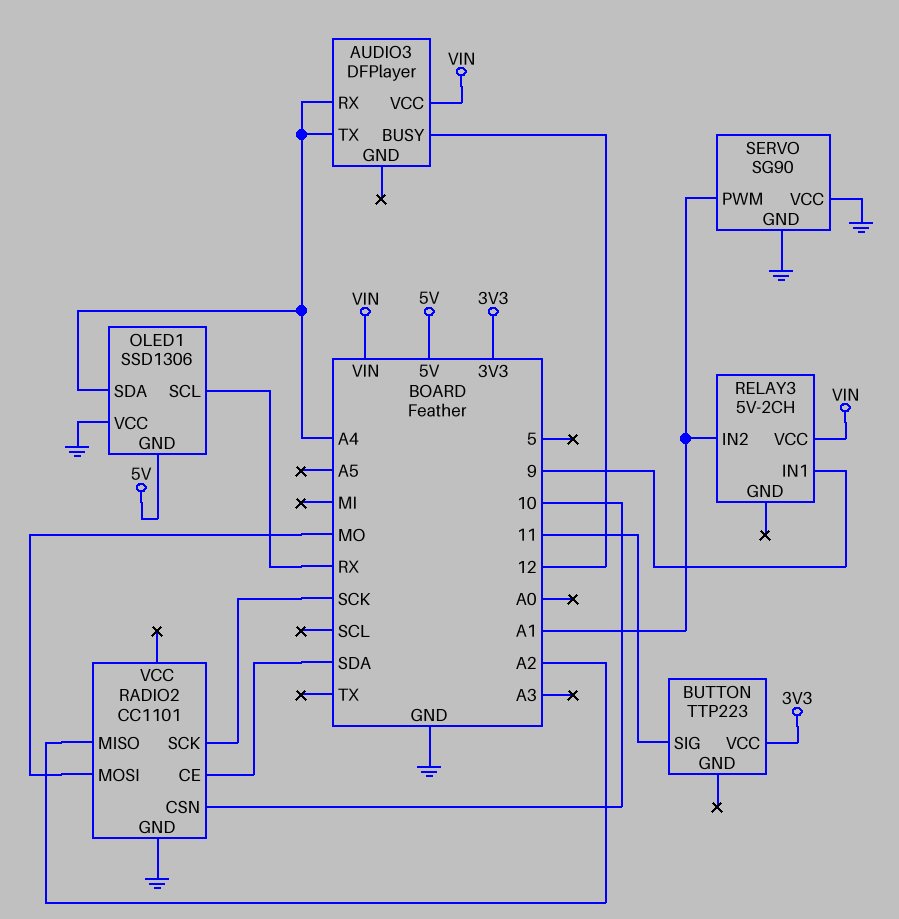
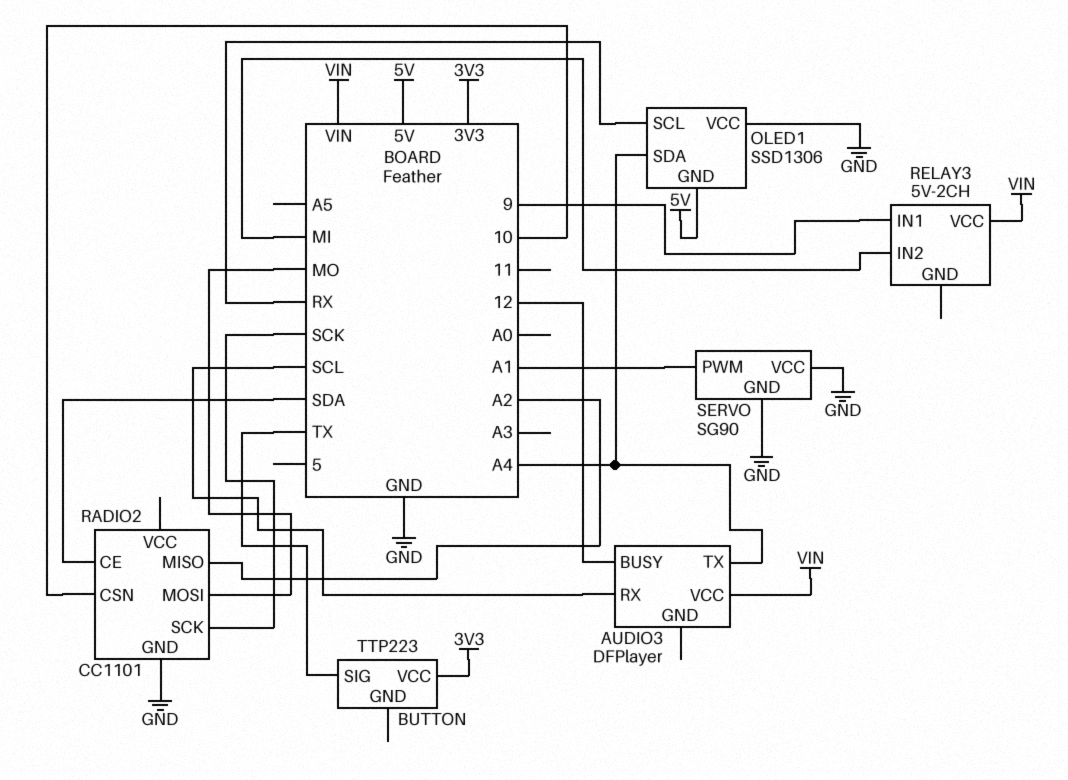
AUDIO3 pin RX: A4 -> SCL
BUTTON pin SIG: 11 -> TX
RELAY3 pin IN2: A1 -> MI

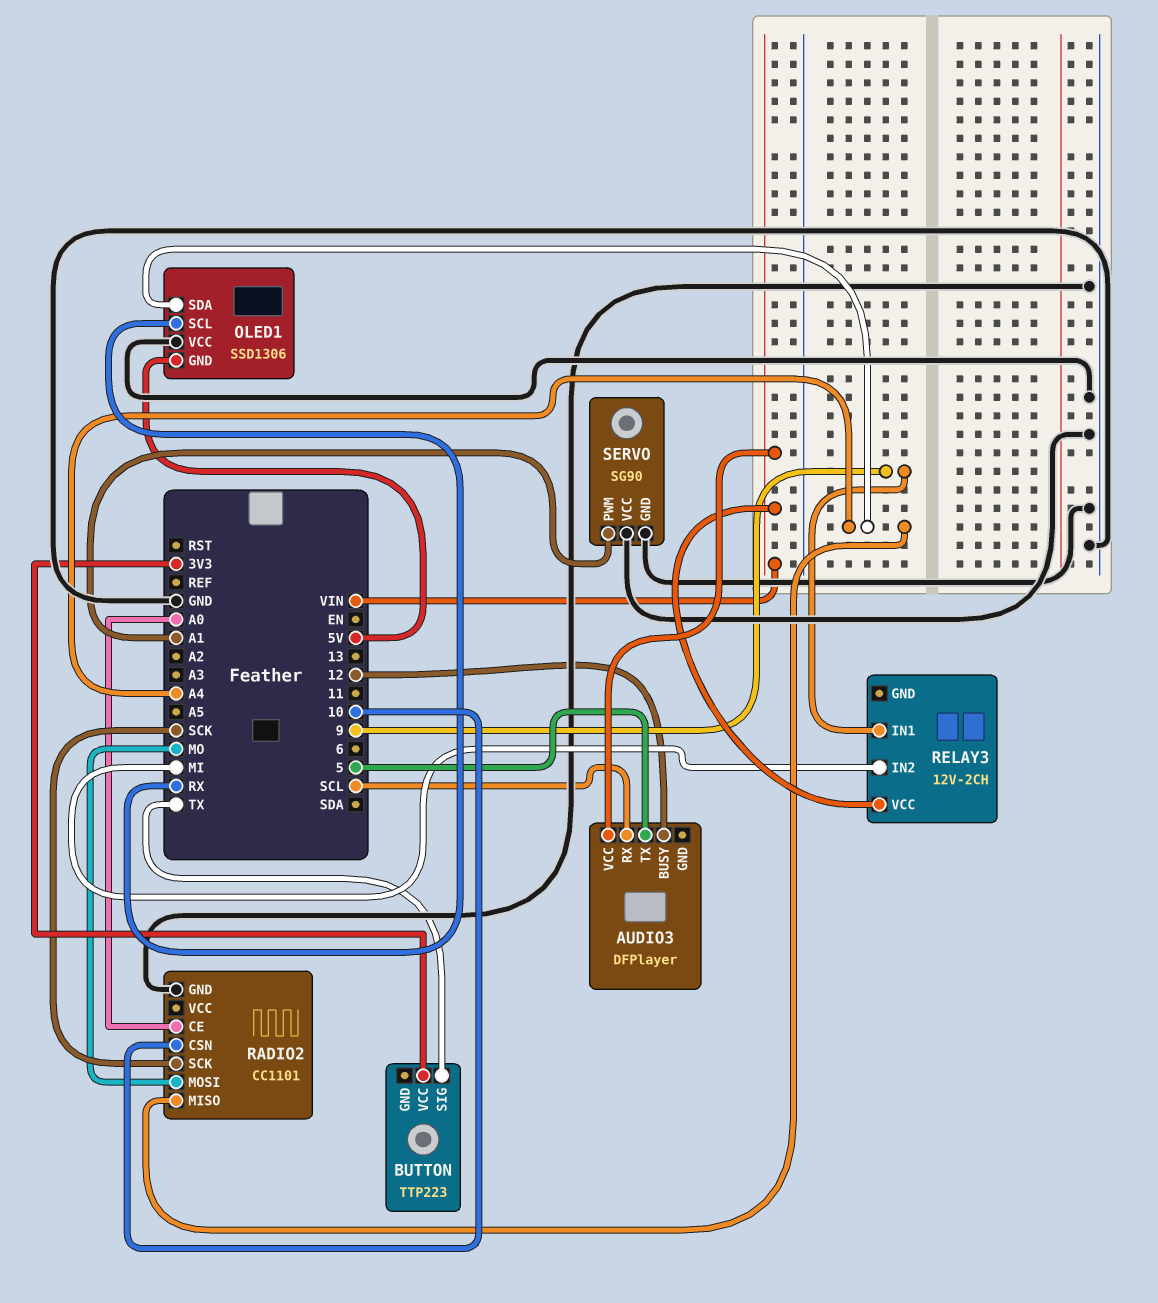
AUDIO3 pin TX: A4 -> 5
RADIO2 pin CE: SDA -> A0
RADIO2 pin MISO: A2 -> A4
RELAY3: 5V-2CH -> 12V-2CH

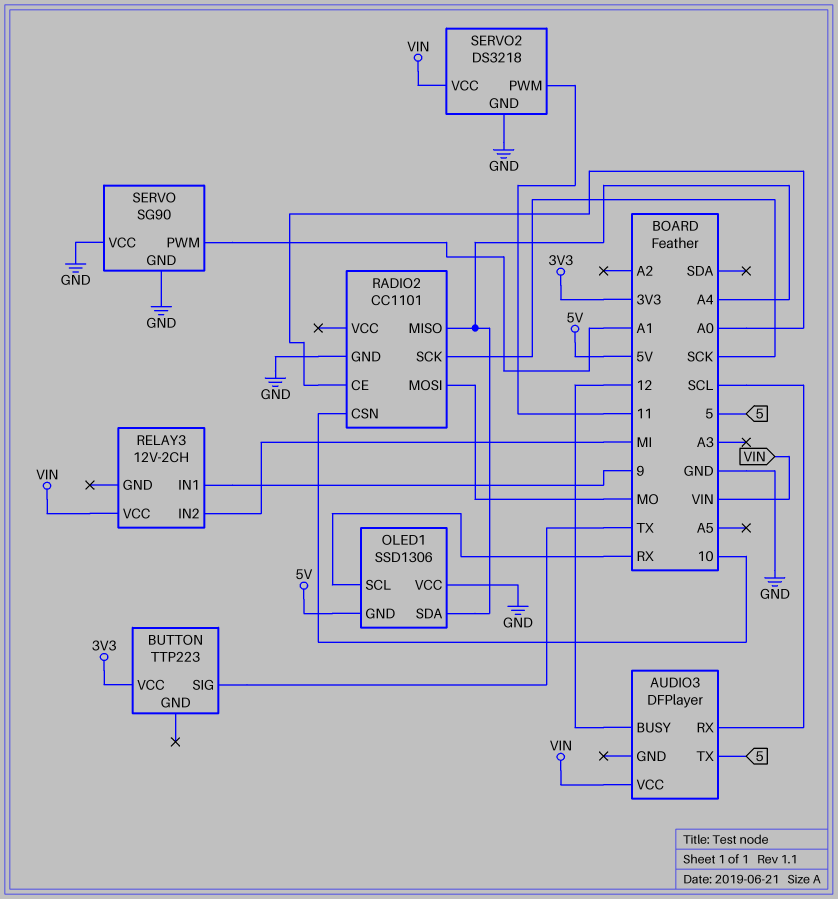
SERVO2: none -> DS3218
SERVO2 pin GND: none -> GND
SERVO2 pin PWM: none -> 11
SERVO2 pin VCC: none -> VIN

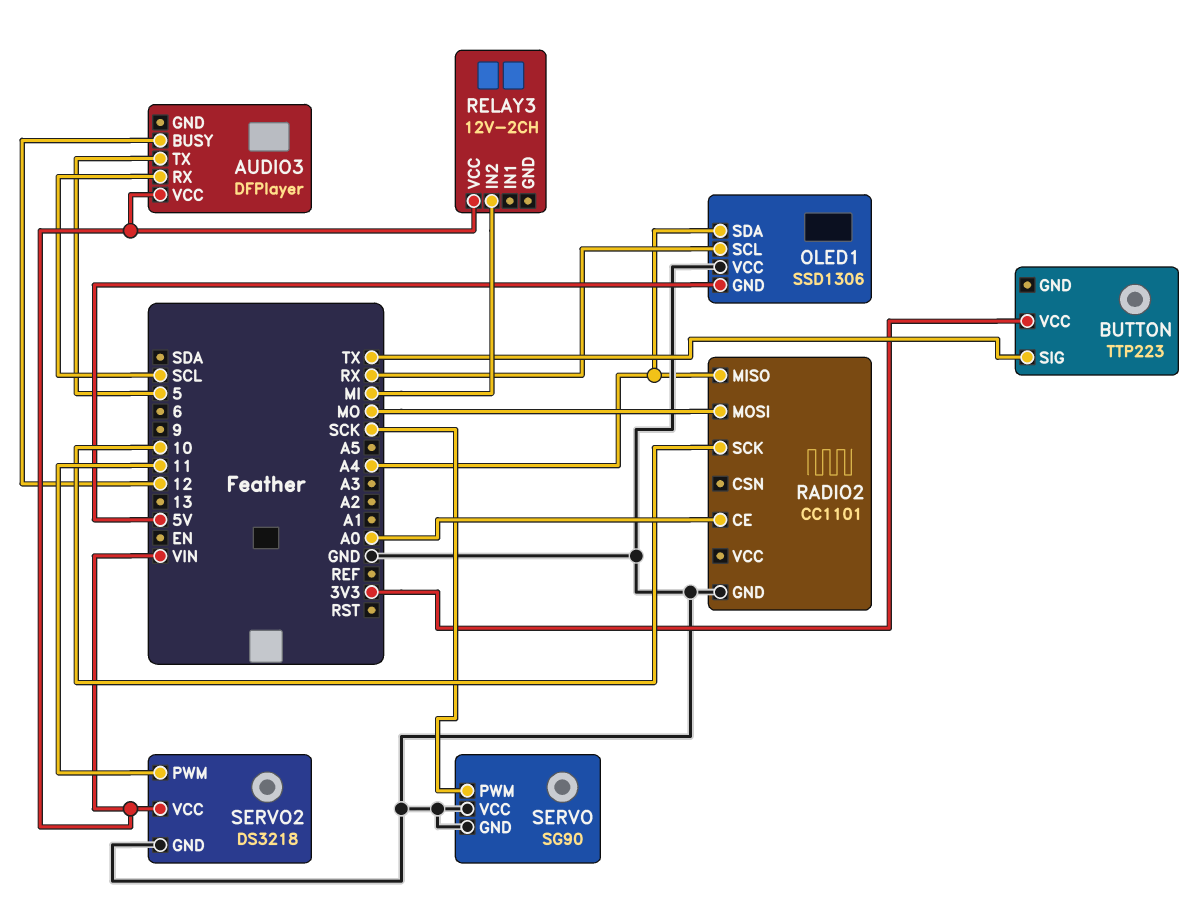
RADIO2 pin CSN: 10 -> none
RADIO2 pin SCK: SCK -> 10
RELAY3 pin IN1: 9 -> none
SERVO pin PWM: A1 -> SCK

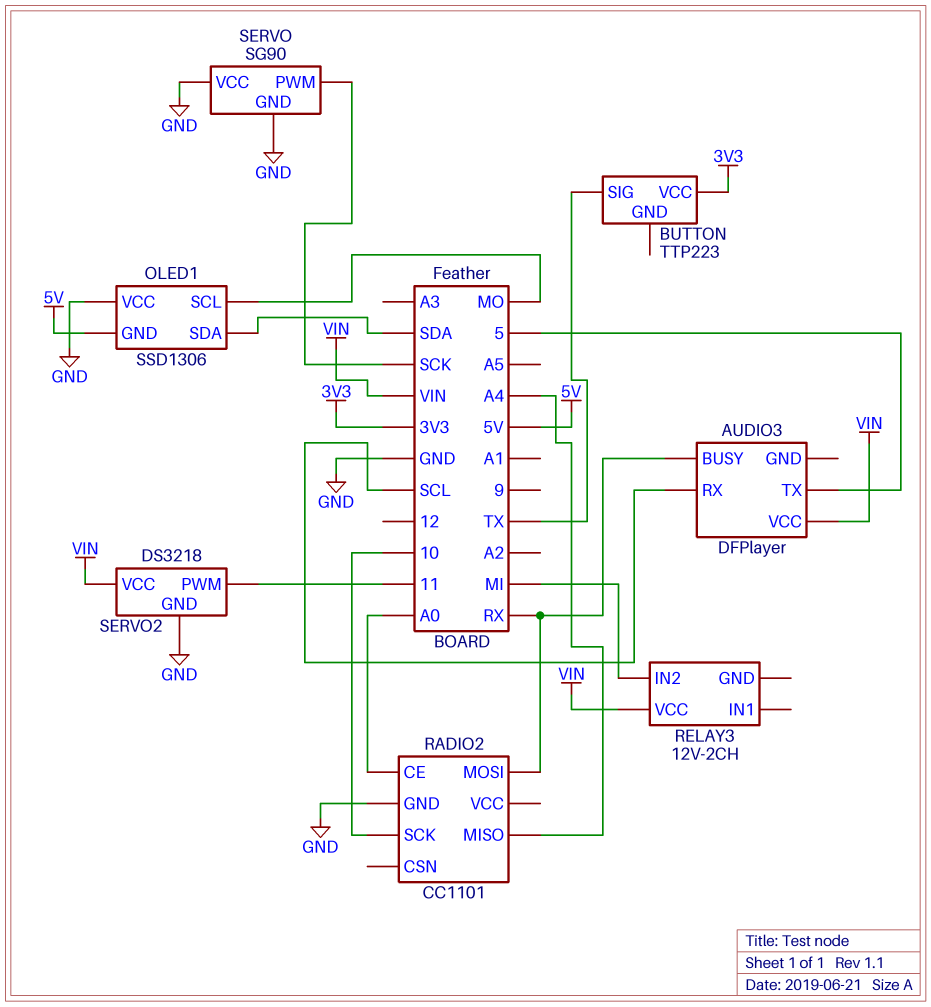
AUDIO3 pin BUSY: 12 -> RX
OLED1 pin SCL: RX -> MO
OLED1 pin SDA: A4 -> SDA
RADIO2 pin MOSI: MO -> RX

